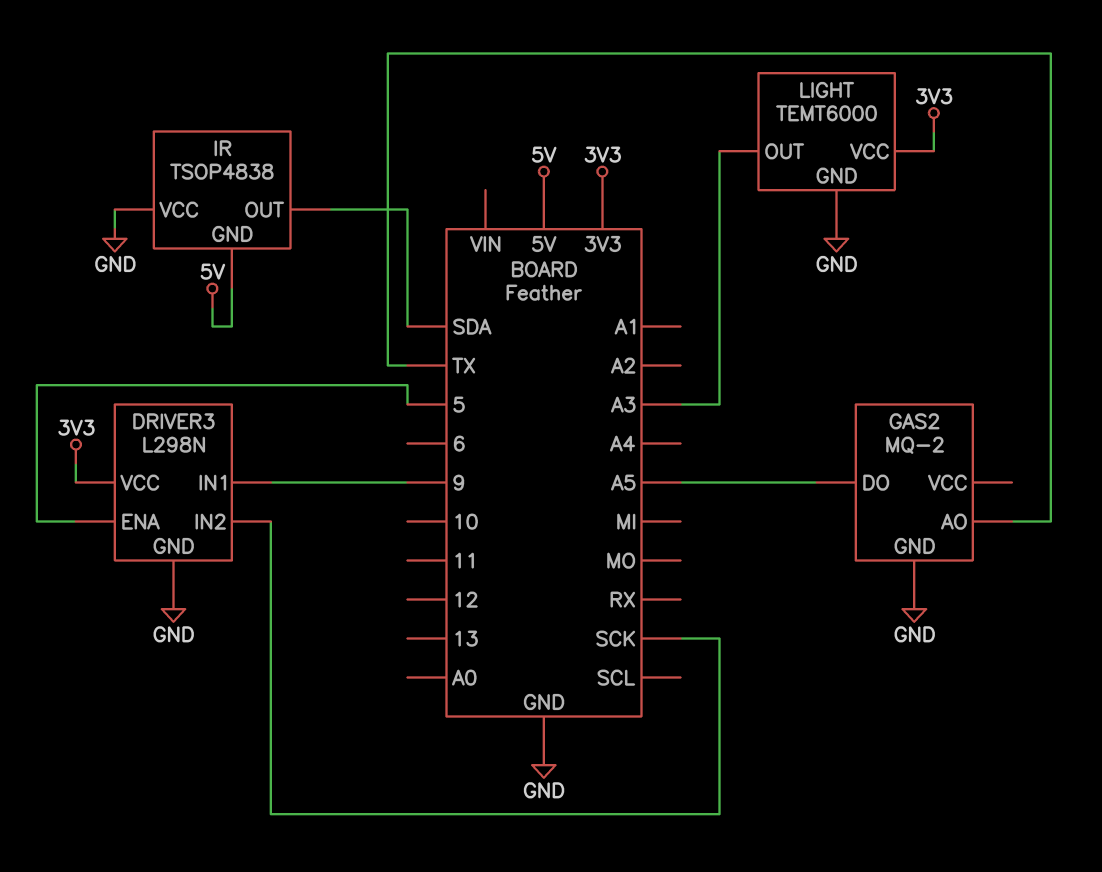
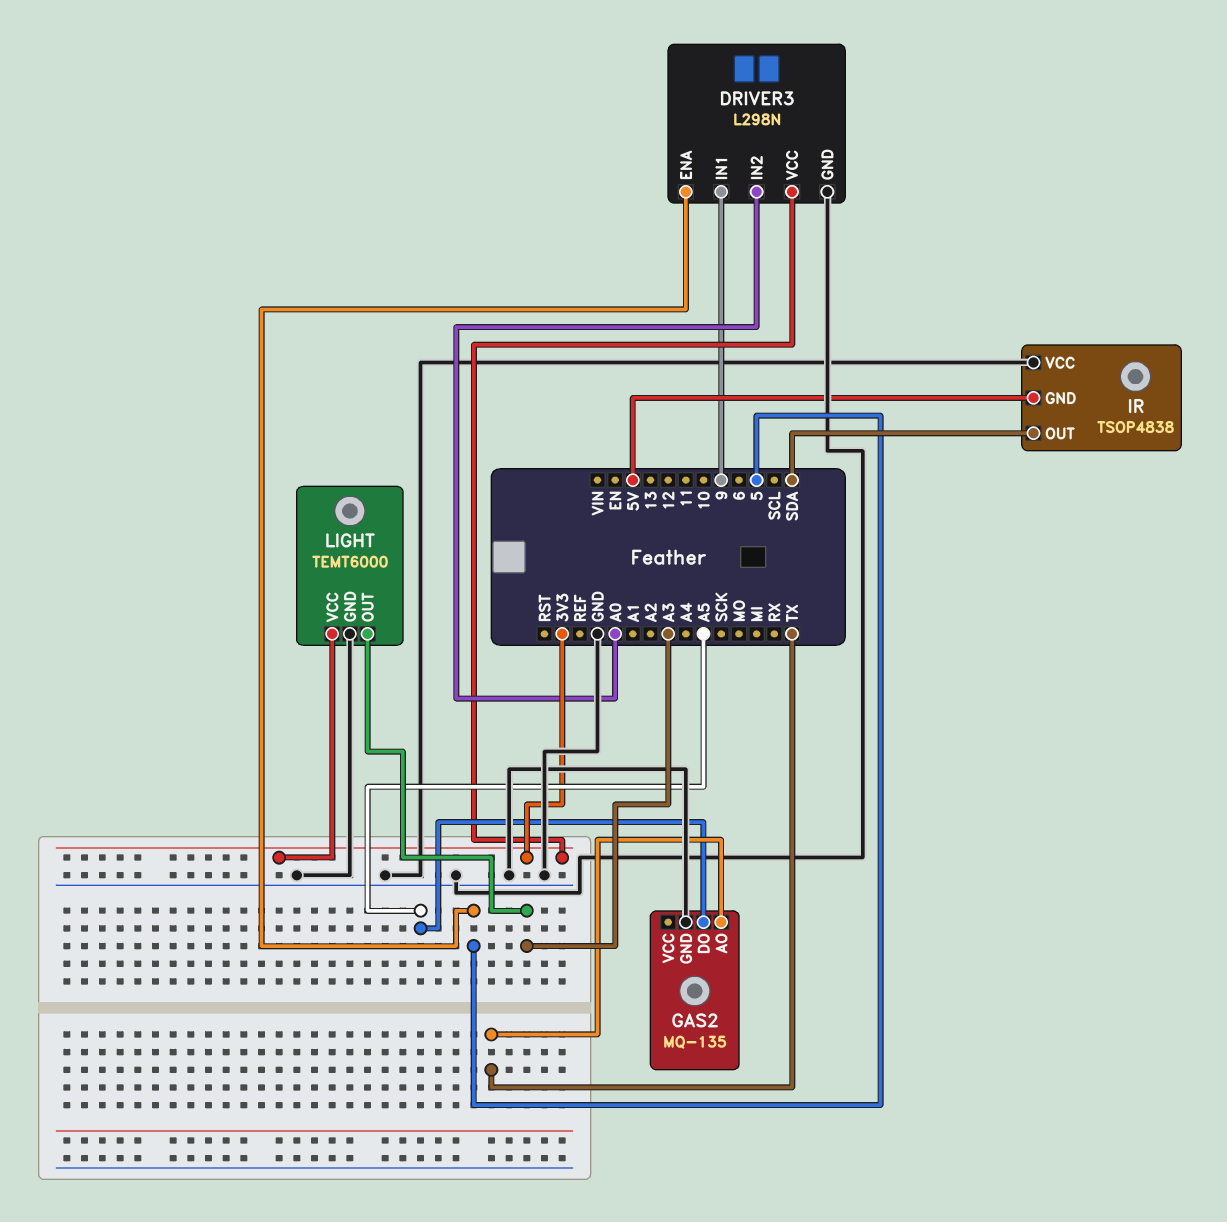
DRIVER3 pin IN2: SCK -> A0
GAS2: MQ-2 -> MQ-135

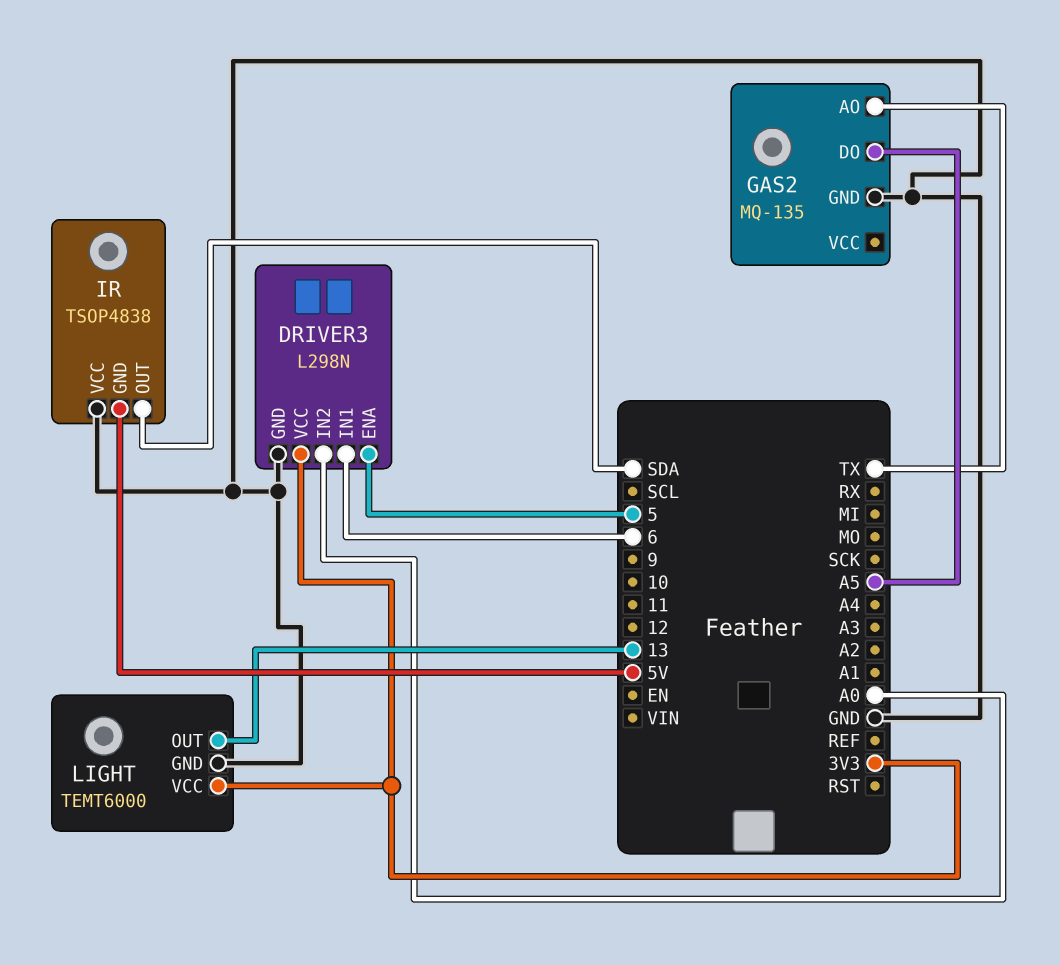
DRIVER3 pin IN1: 9 -> 6
LIGHT pin OUT: A3 -> 13

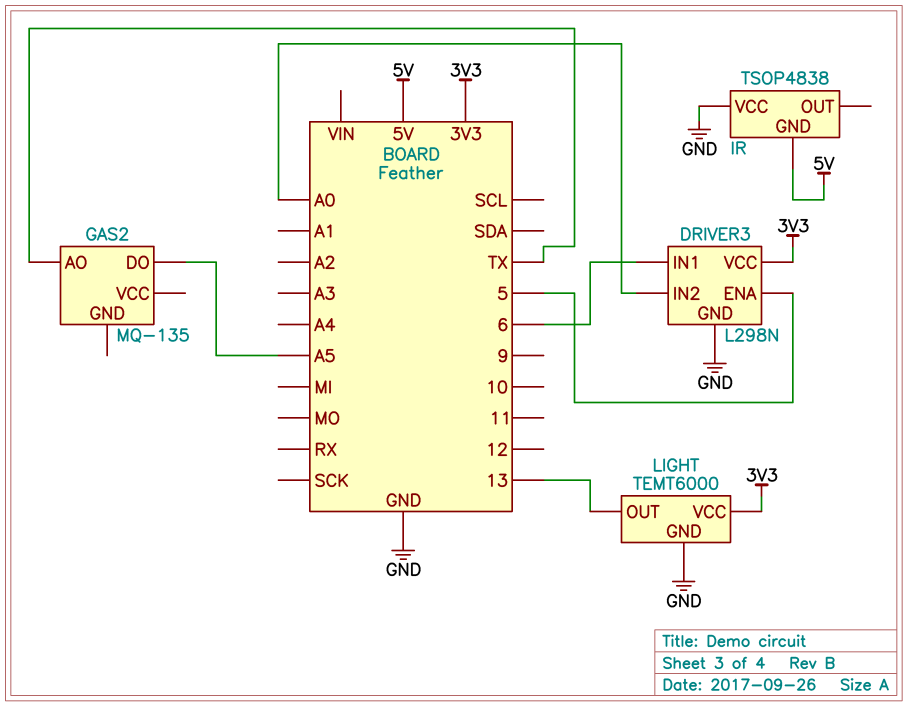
GAS2 pin GND: GND -> none
IR pin OUT: SDA -> none

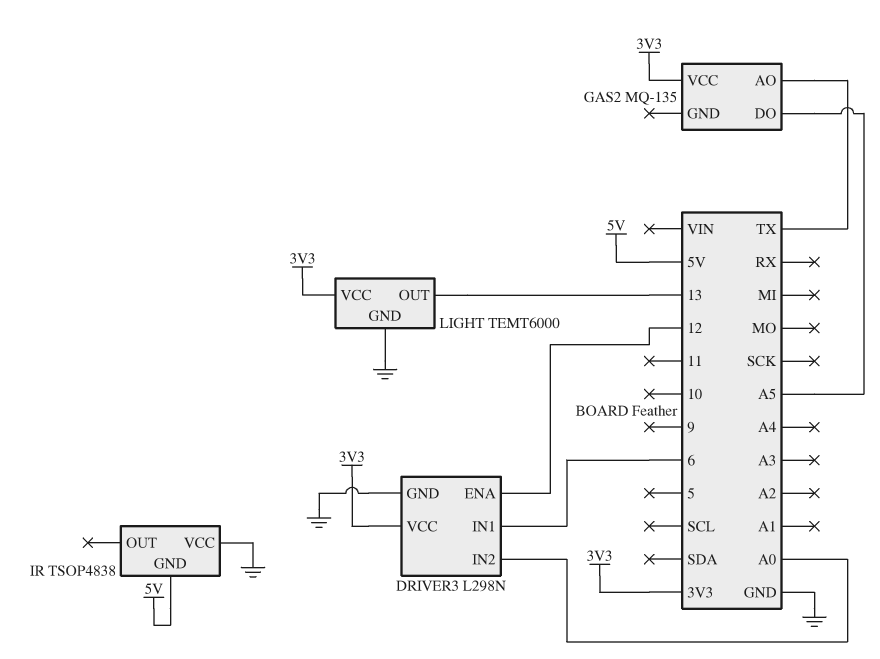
DRIVER3 pin ENA: 5 -> 12
GAS2 pin VCC: none -> 3V3

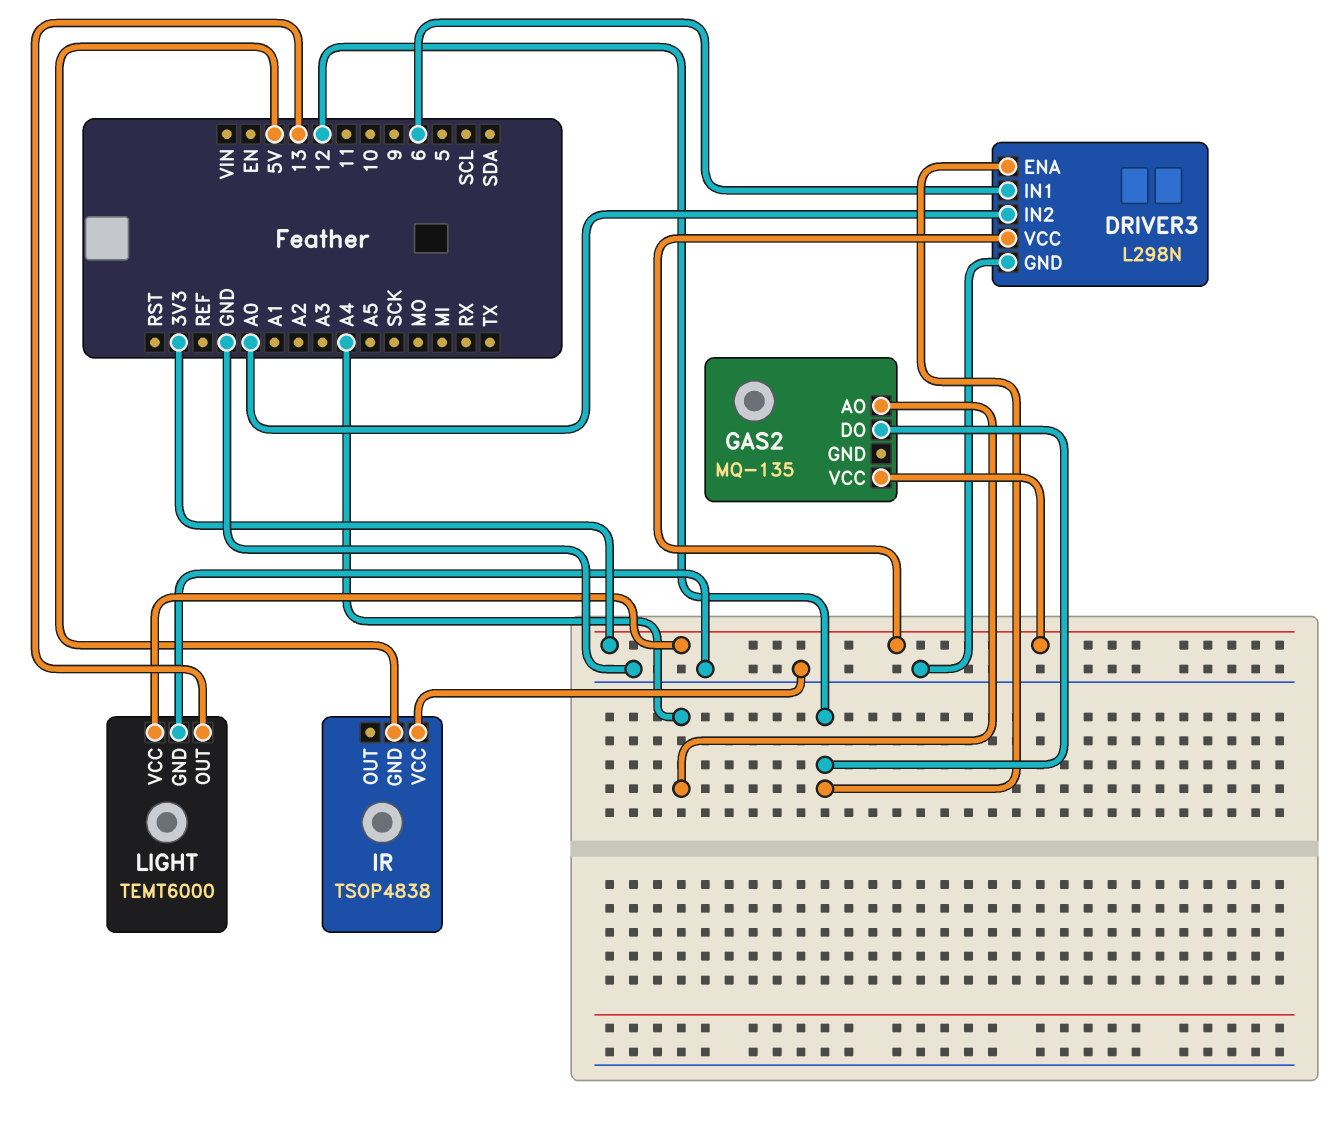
GAS2 pin AO: TX -> A4
GAS2 pin DO: A5 -> 12

